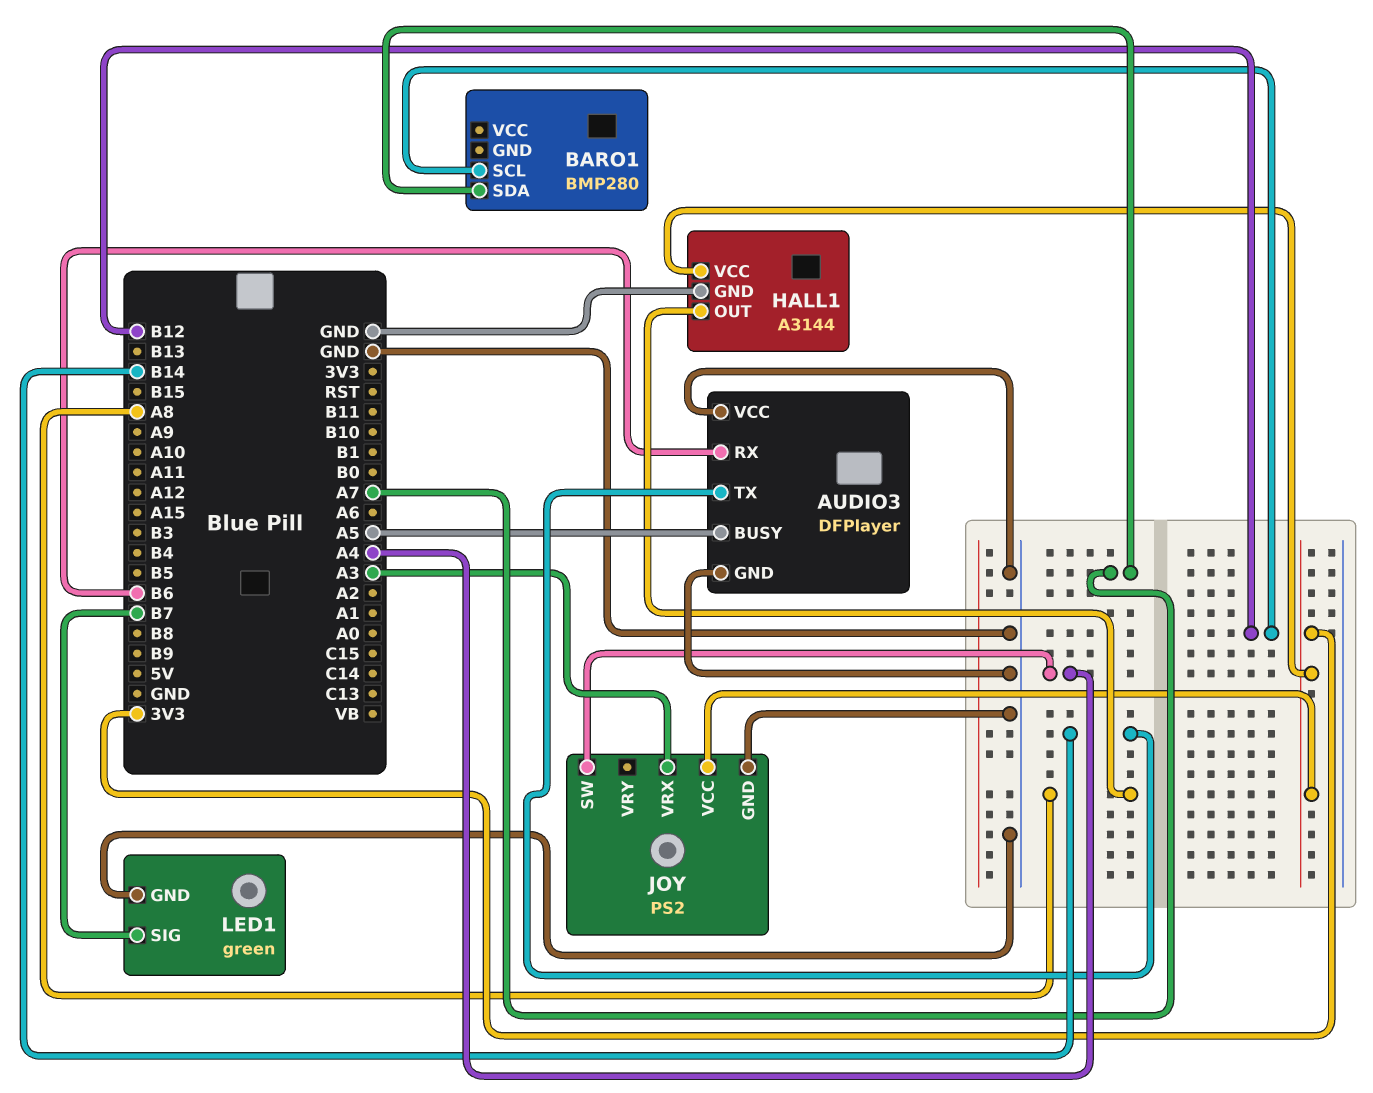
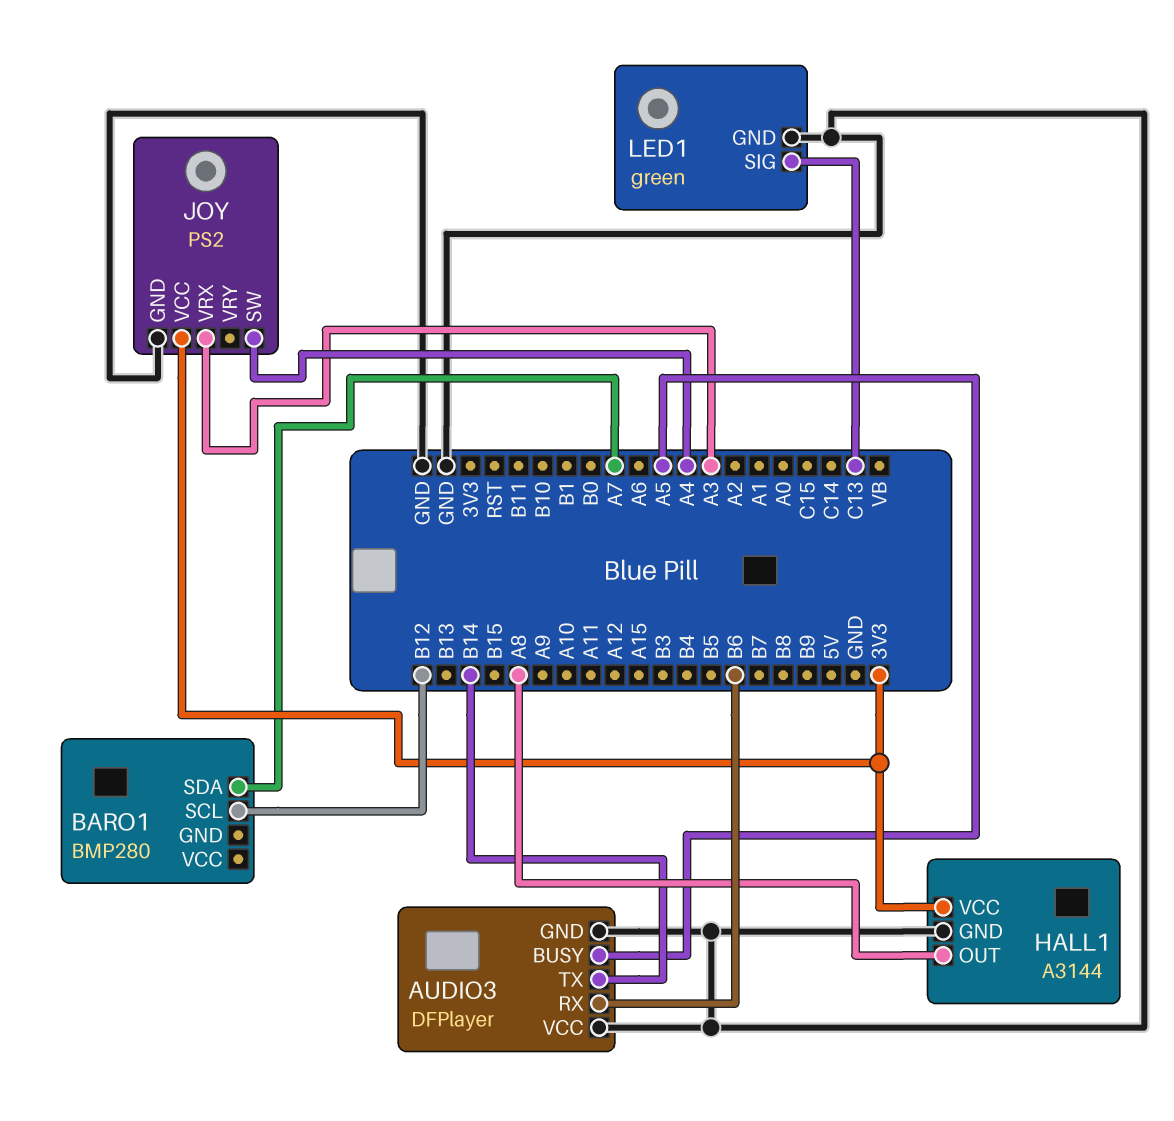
LED1 pin SIG: B7 -> C13

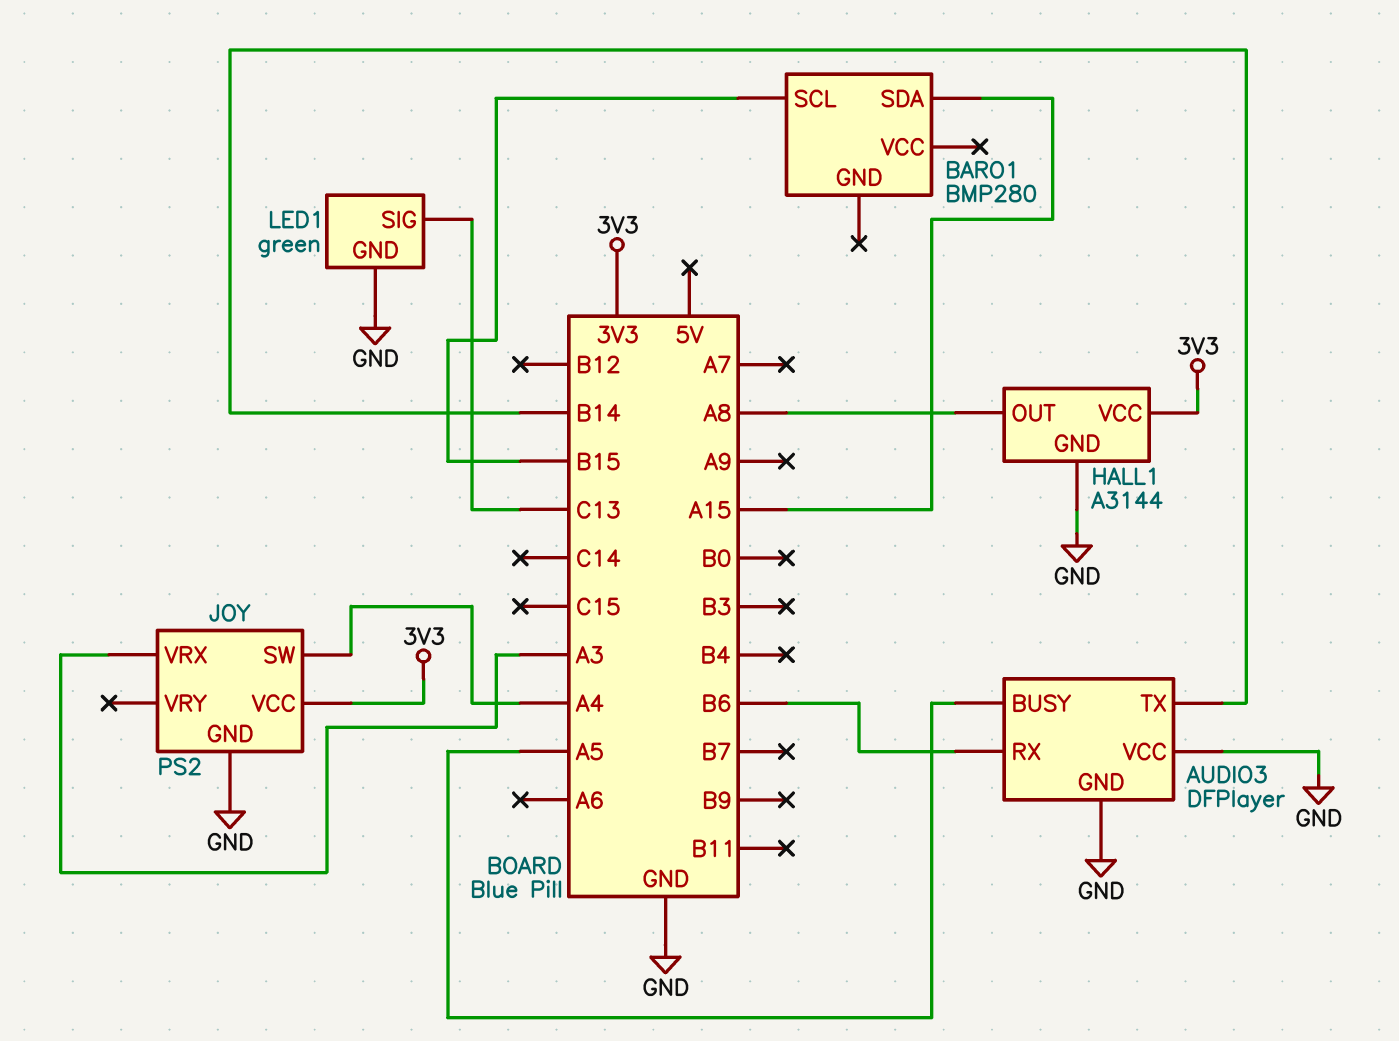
BARO1 pin SCL: B12 -> B15
BARO1 pin SDA: A7 -> A15

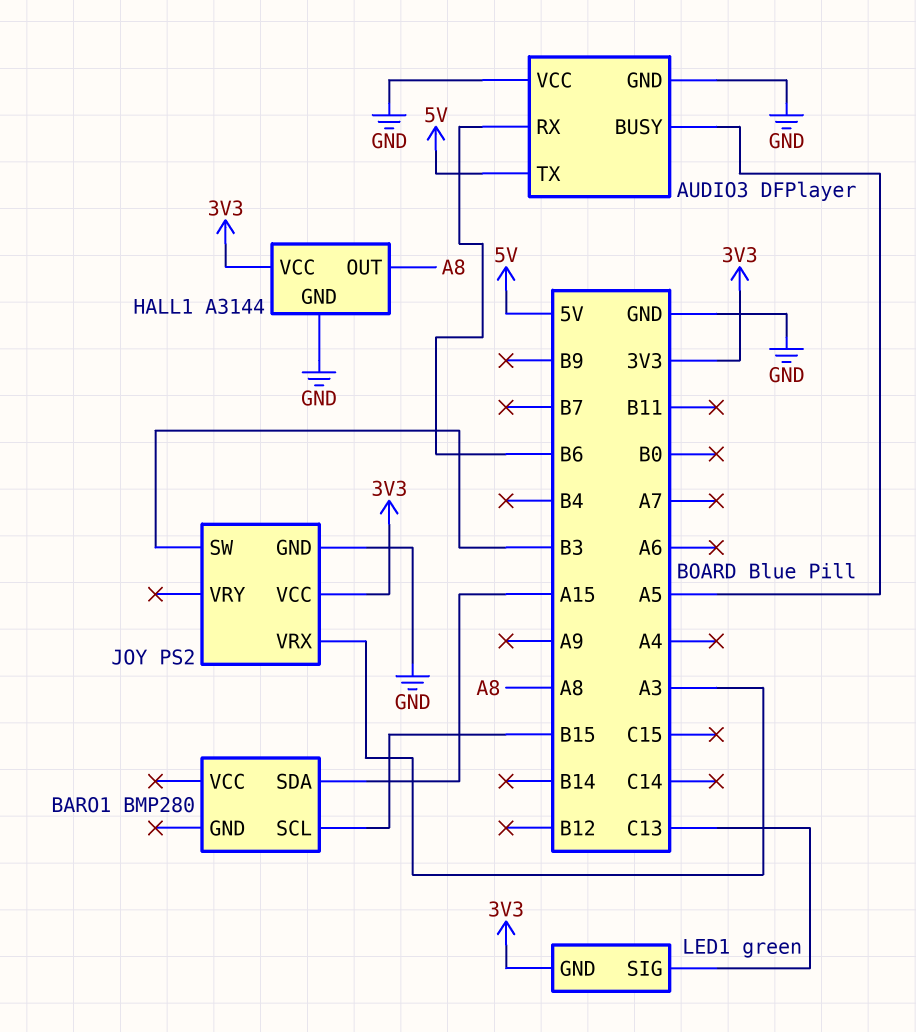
AUDIO3 pin TX: B14 -> 5V
JOY pin SW: A4 -> B3
LED1 pin GND: GND -> 3V3

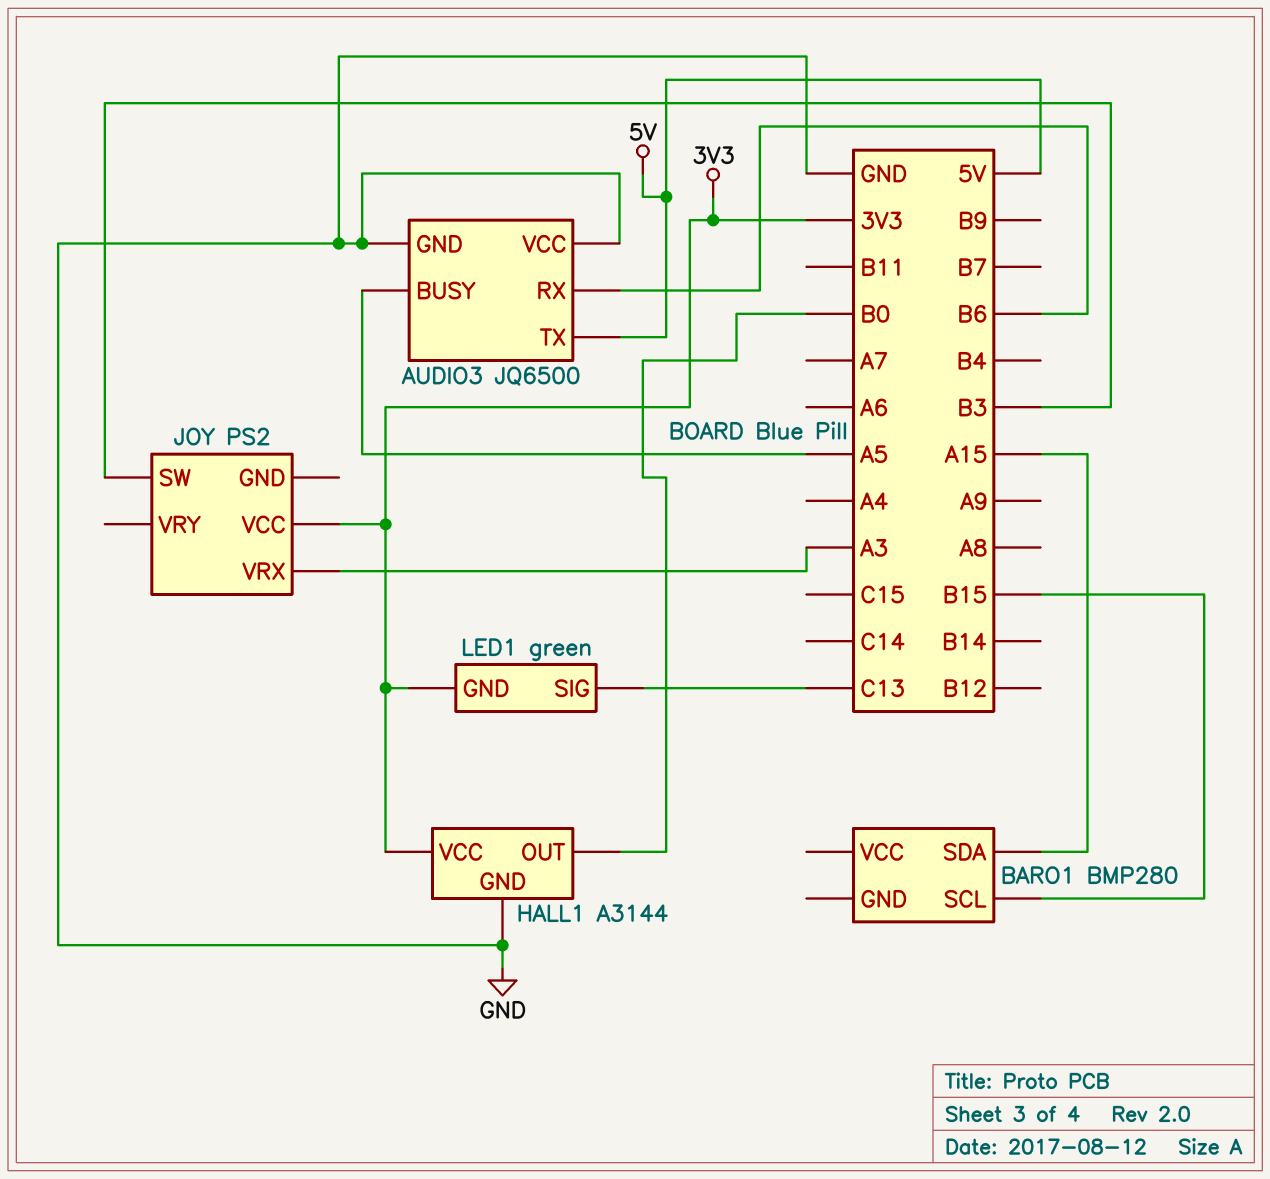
AUDIO3: DFPlayer -> JQ6500
HALL1 pin OUT: A8 -> B0
JOY pin GND: GND -> none

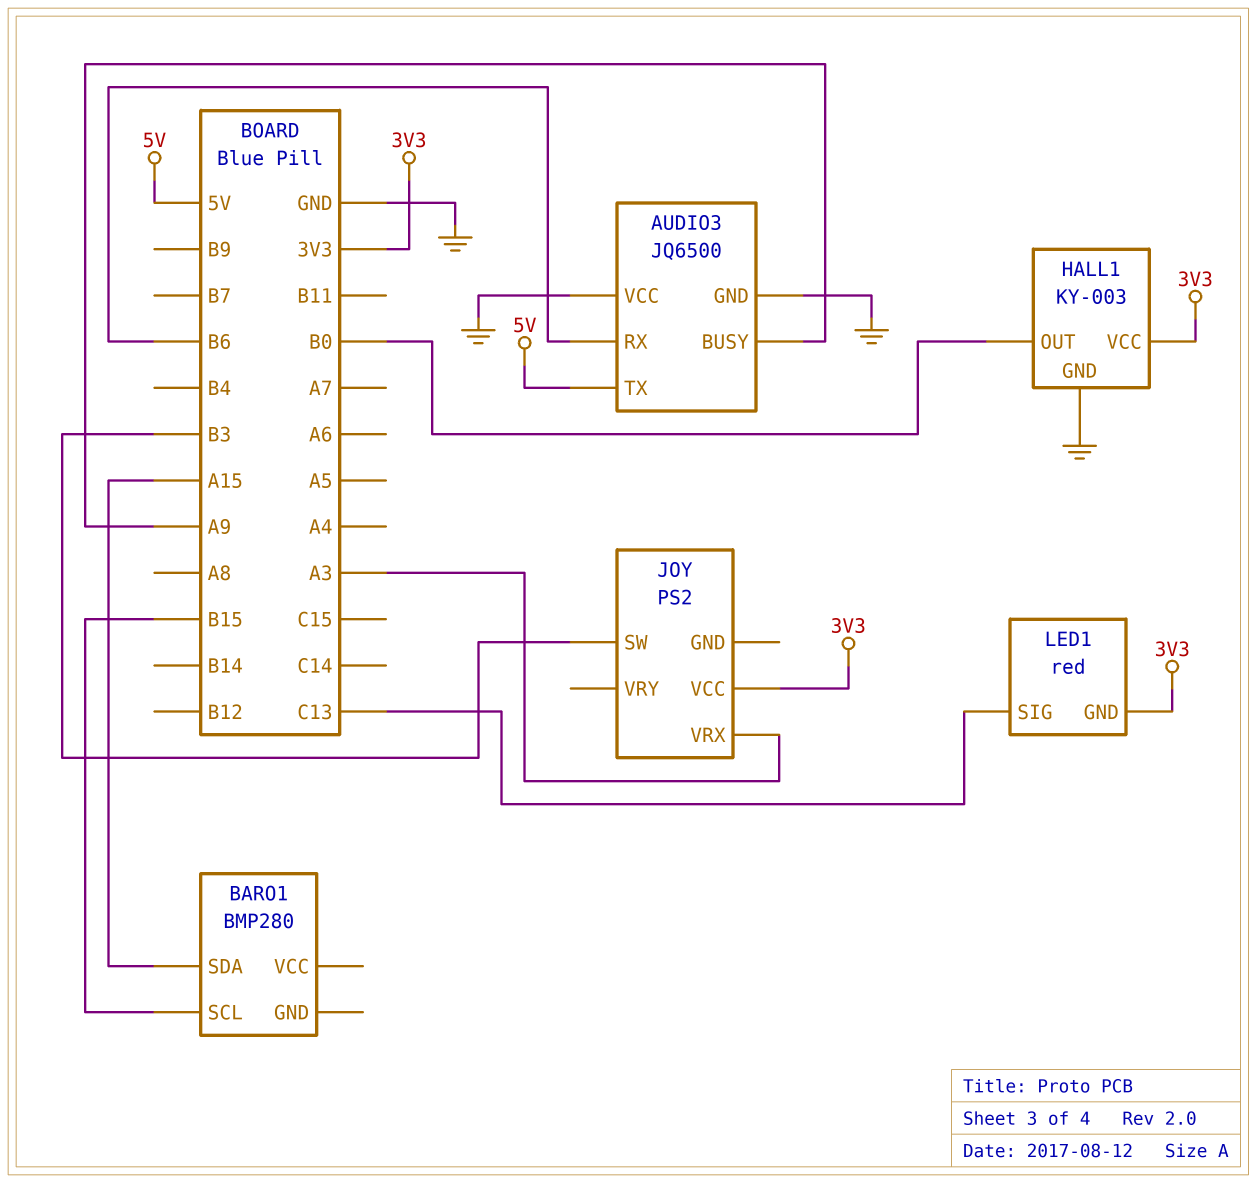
AUDIO3 pin BUSY: A5 -> A9
HALL1: A3144 -> KY-003
LED1: green -> red

